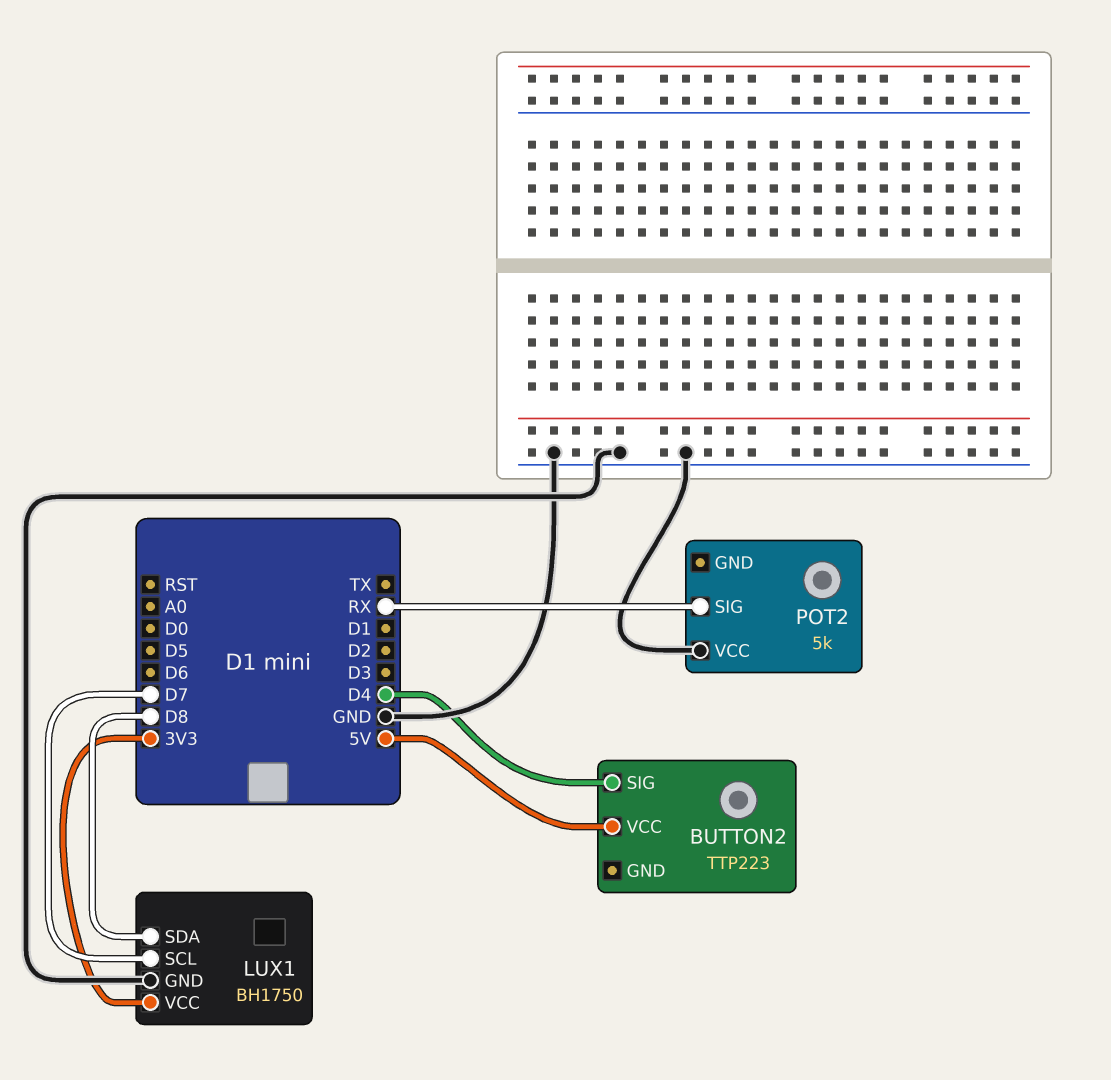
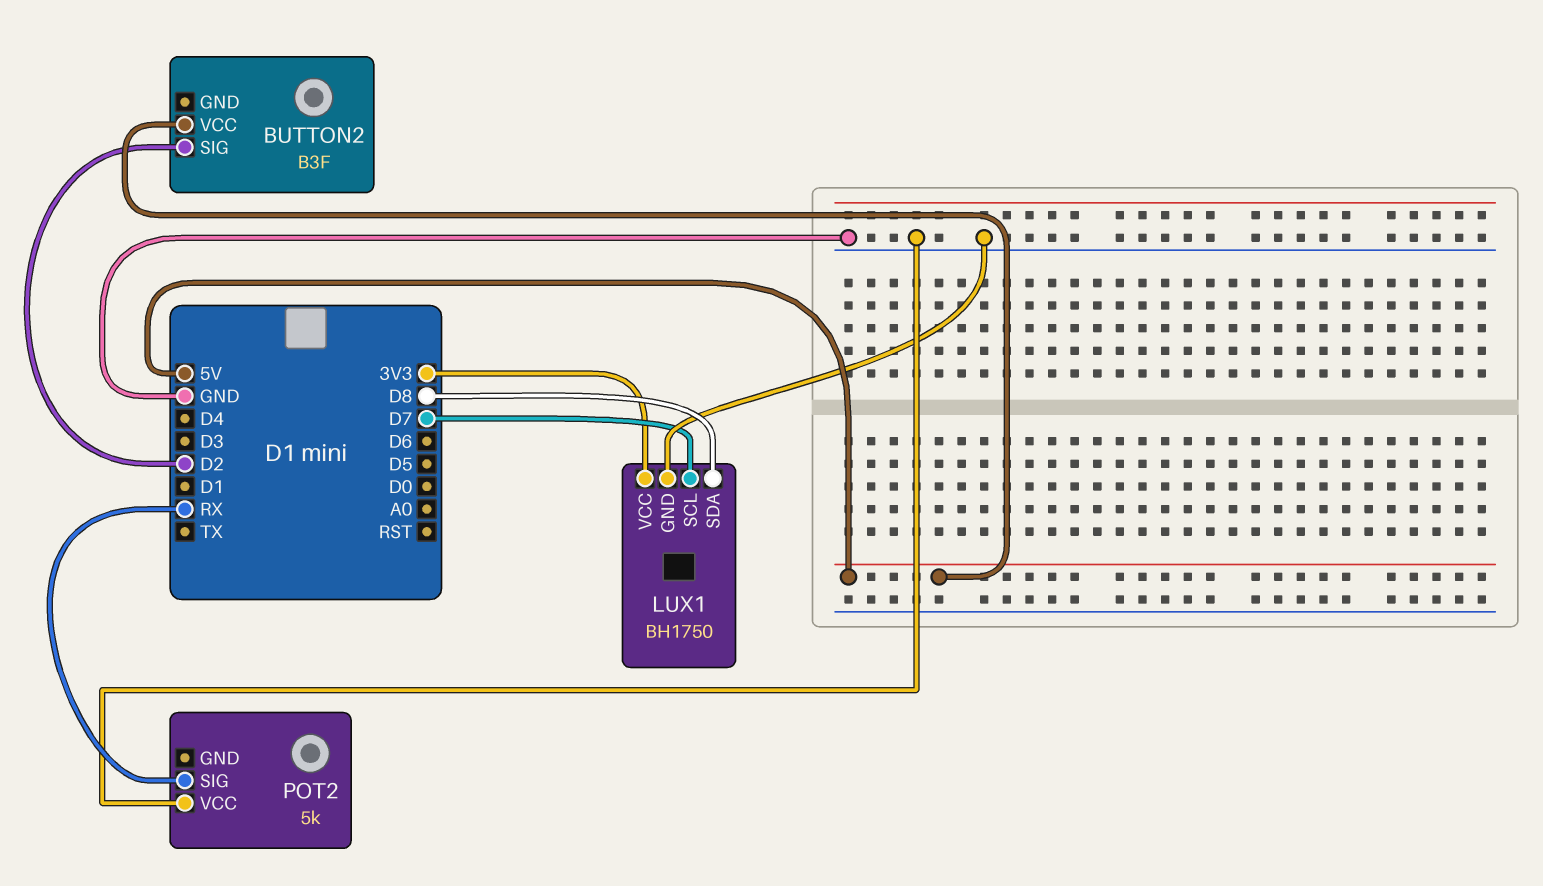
BUTTON2: TTP223 -> B3F
BUTTON2 pin SIG: D4 -> D2

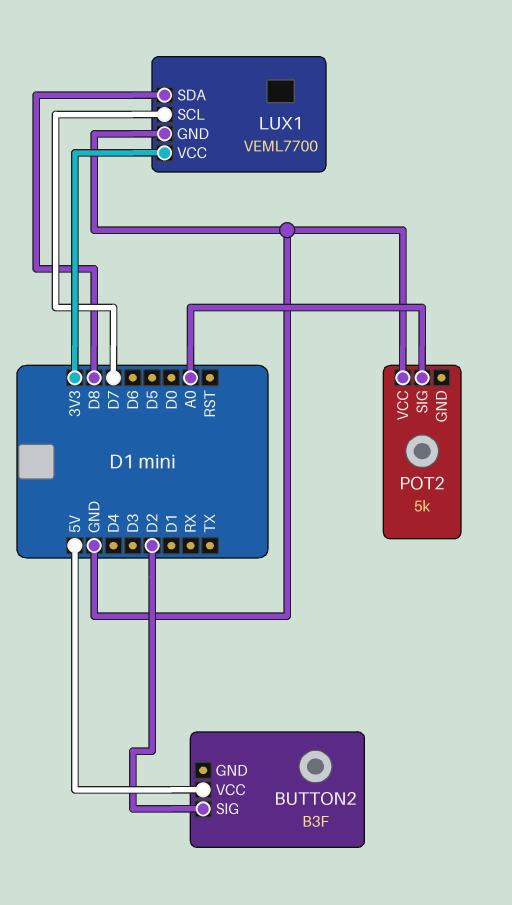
LUX1: BH1750 -> VEML7700
POT2 pin SIG: RX -> A0

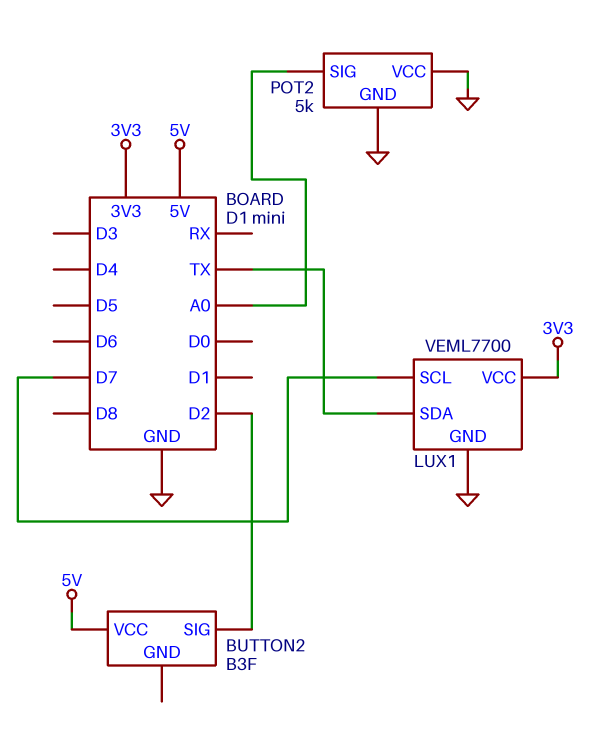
LUX1 pin SDA: D8 -> TX
POT2 pin GND: none -> GND

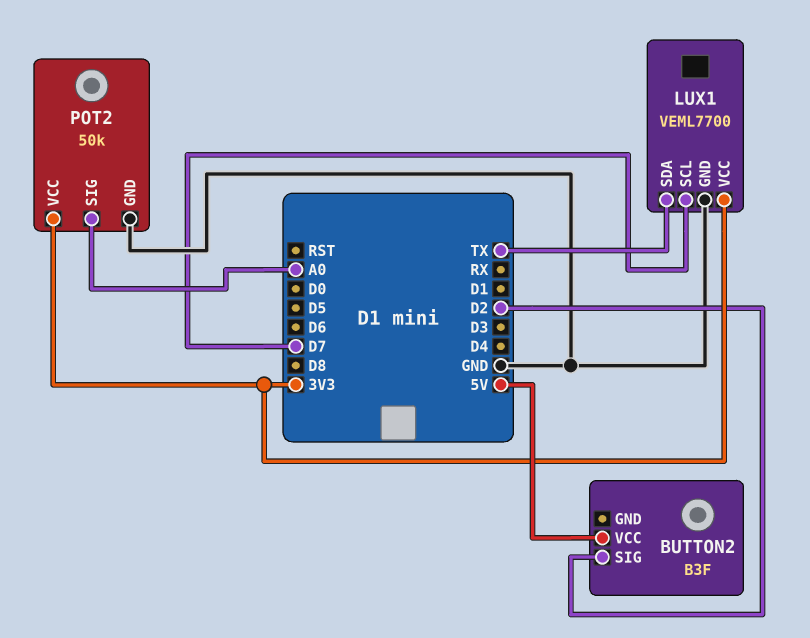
POT2: 5k -> 50k
POT2 pin VCC: GND -> 3V3

